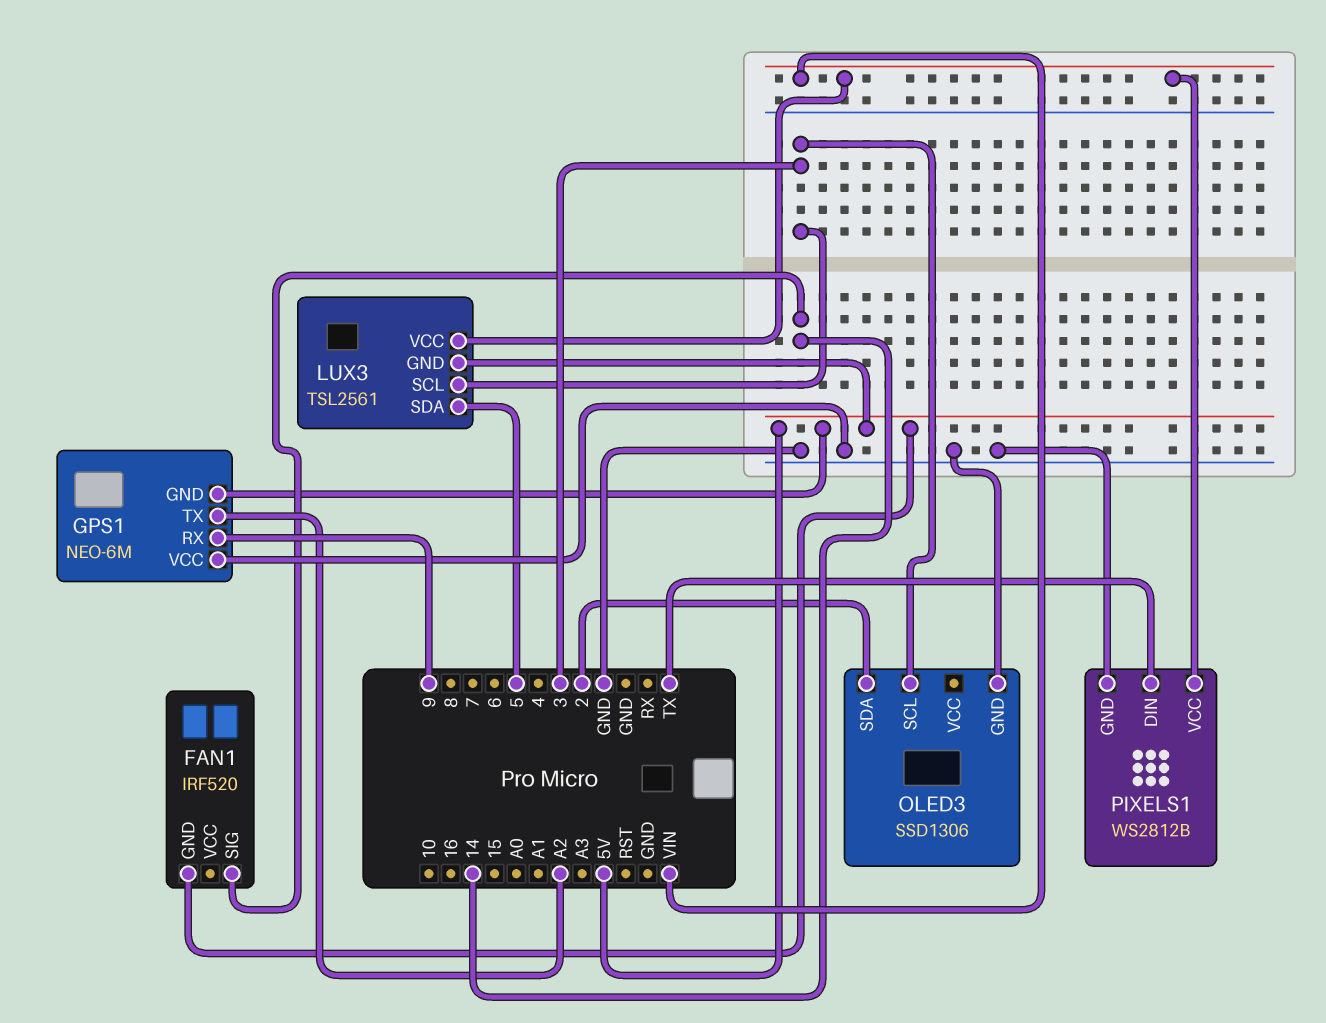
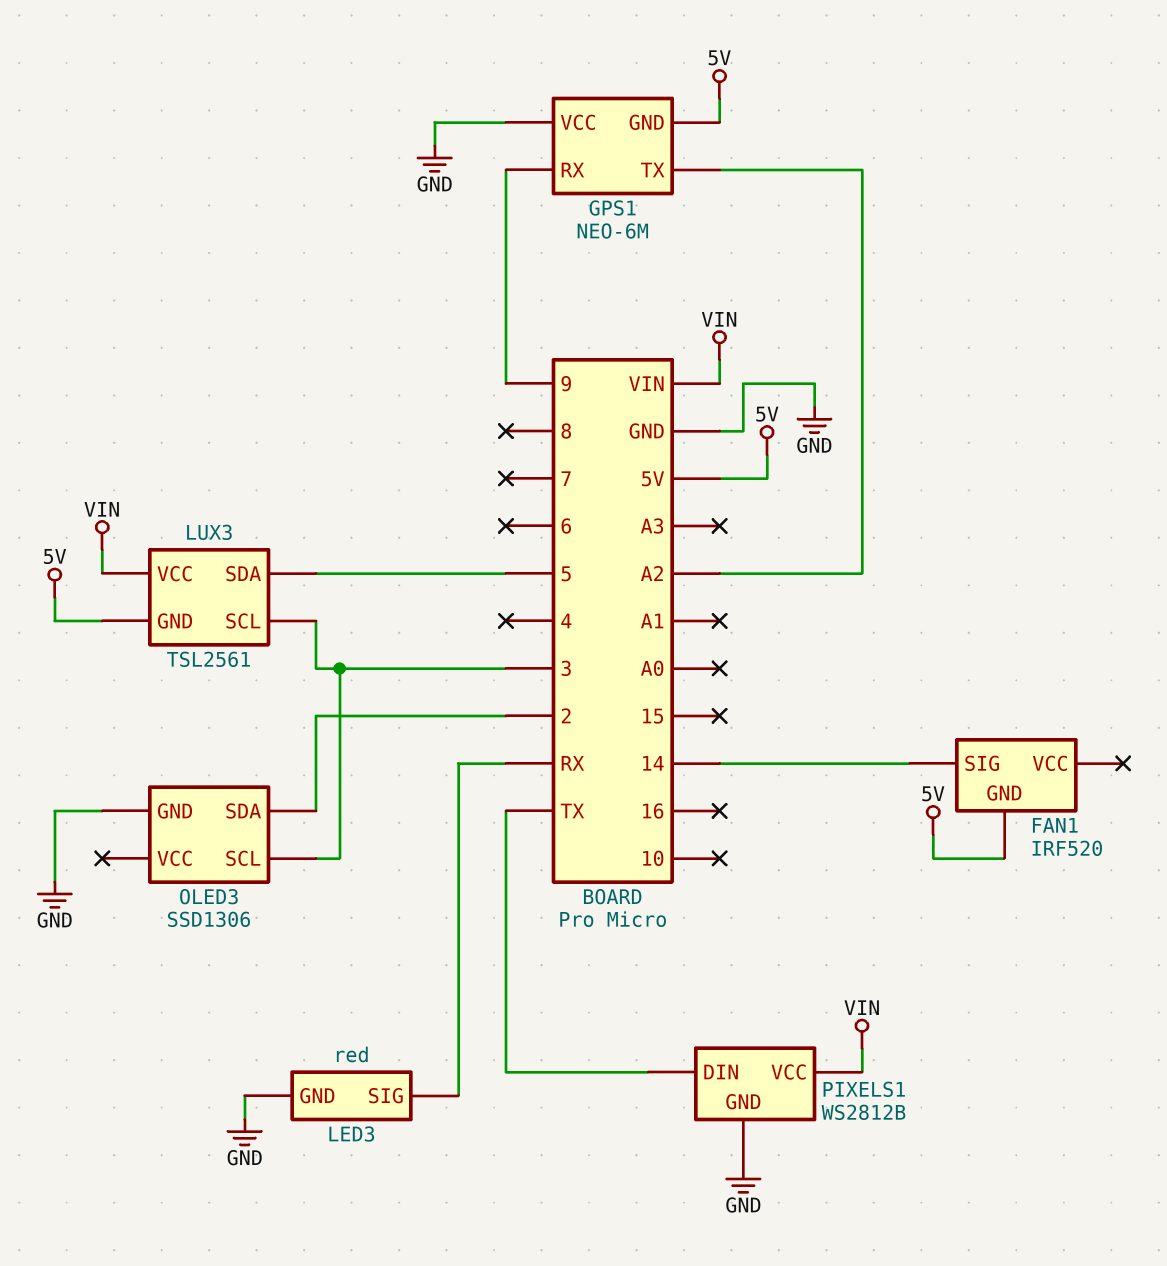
LED3: none -> red
LED3 pin GND: none -> GND
LED3 pin SIG: none -> RX

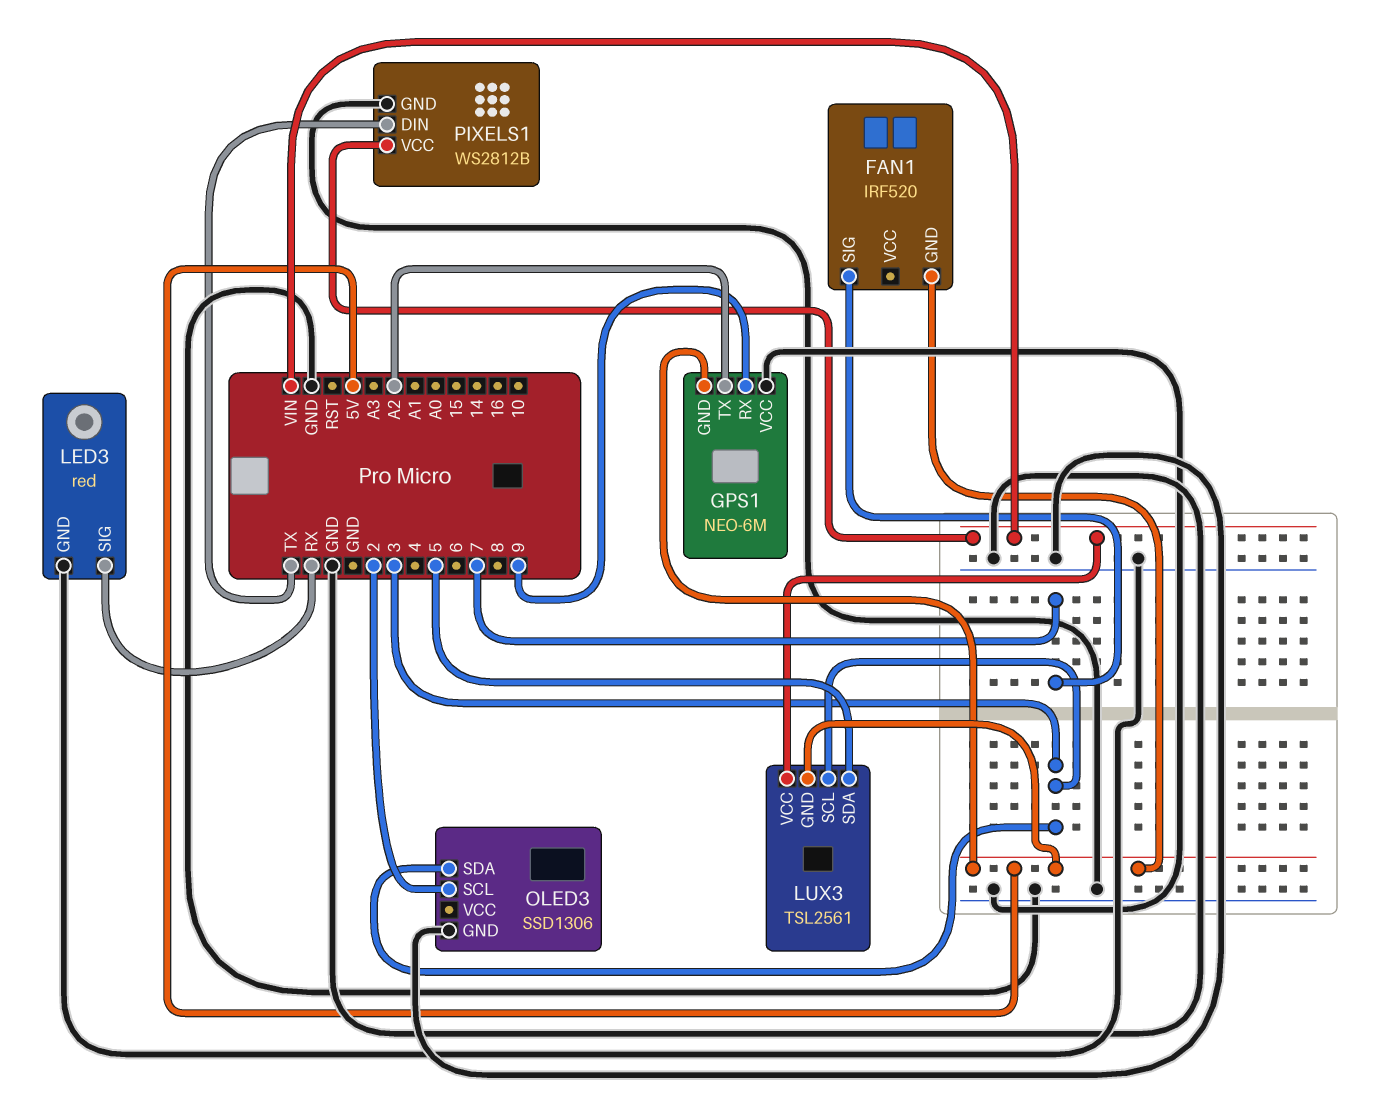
FAN1 pin SIG: 14 -> 7
OLED3 pin SCL: 3 -> 2
OLED3 pin SDA: 2 -> 3

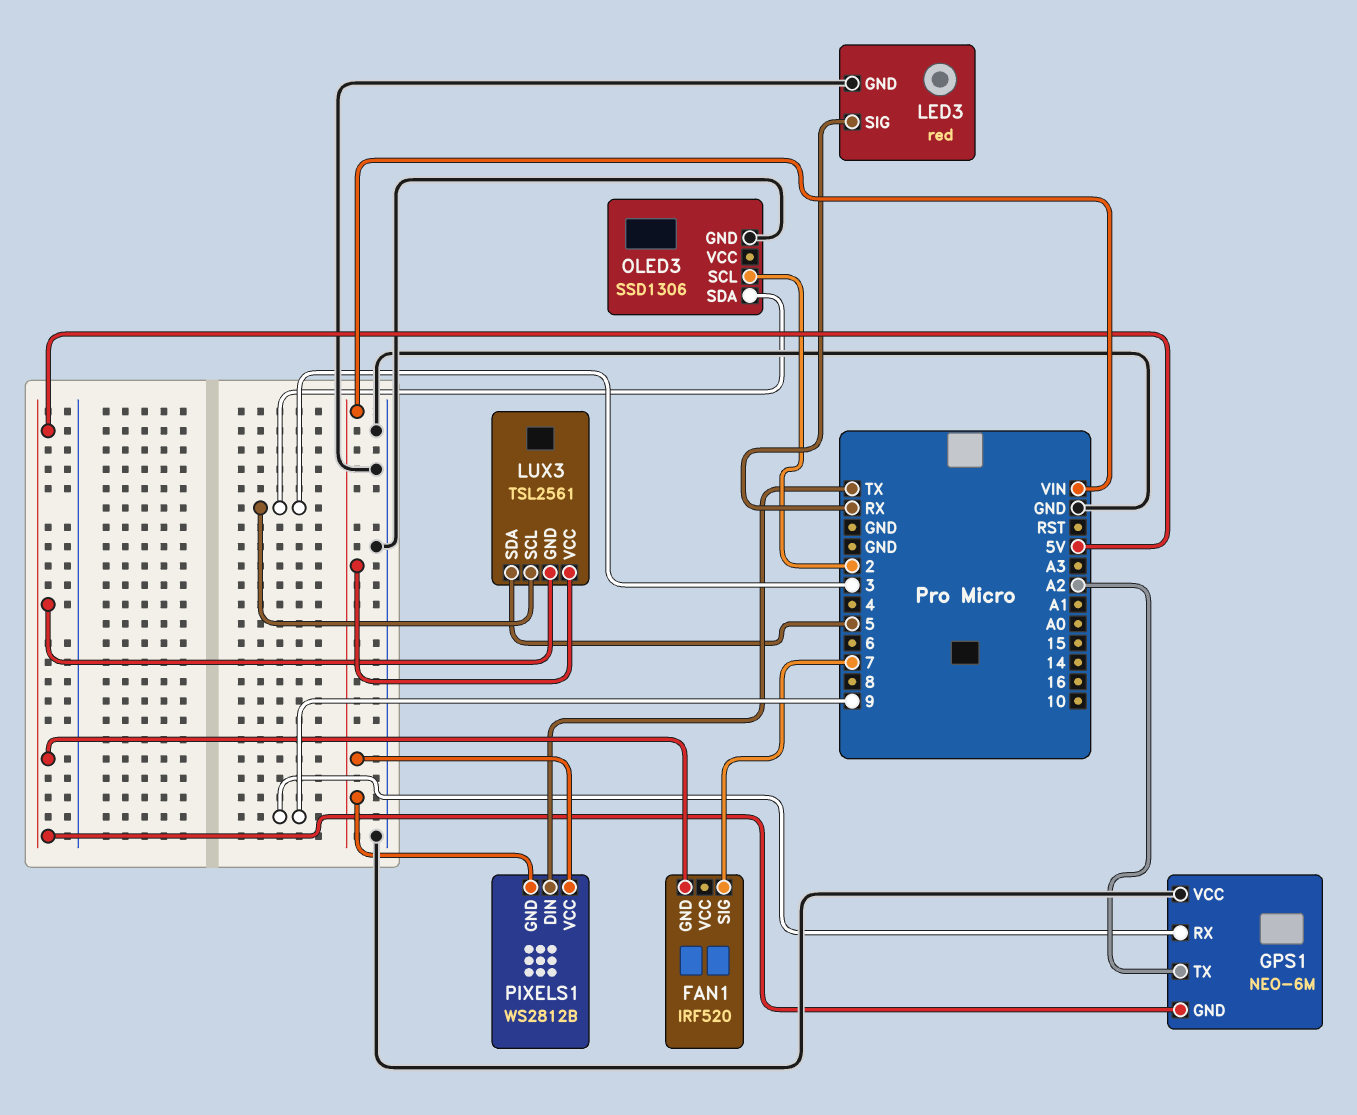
PIXELS1 pin GND: GND -> VIN

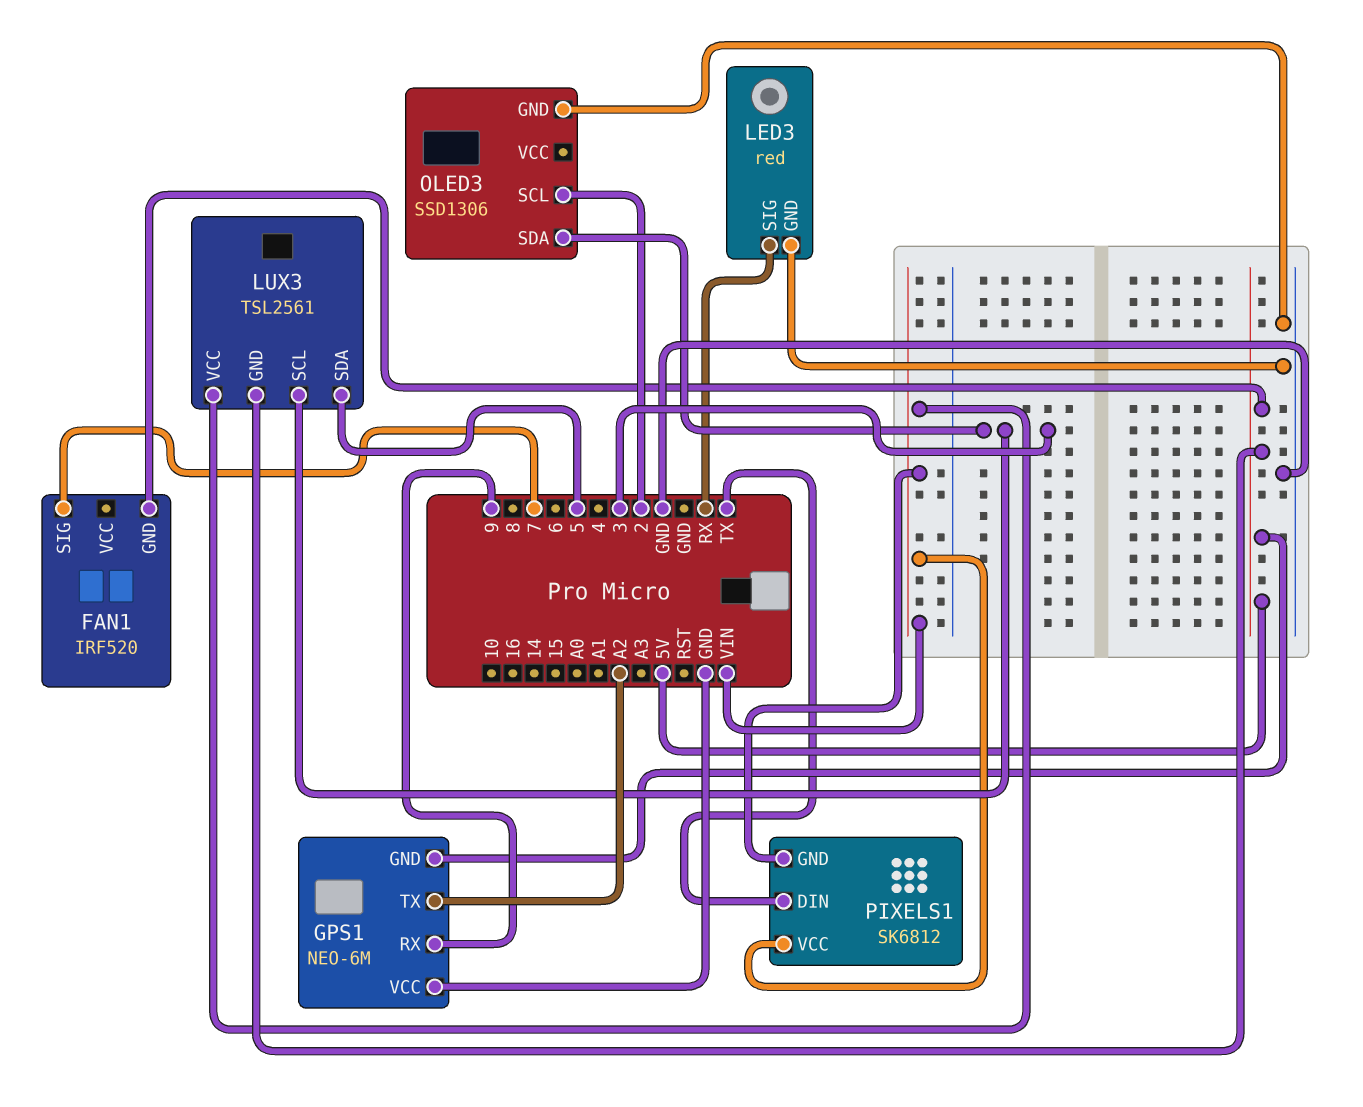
PIXELS1: WS2812B -> SK6812

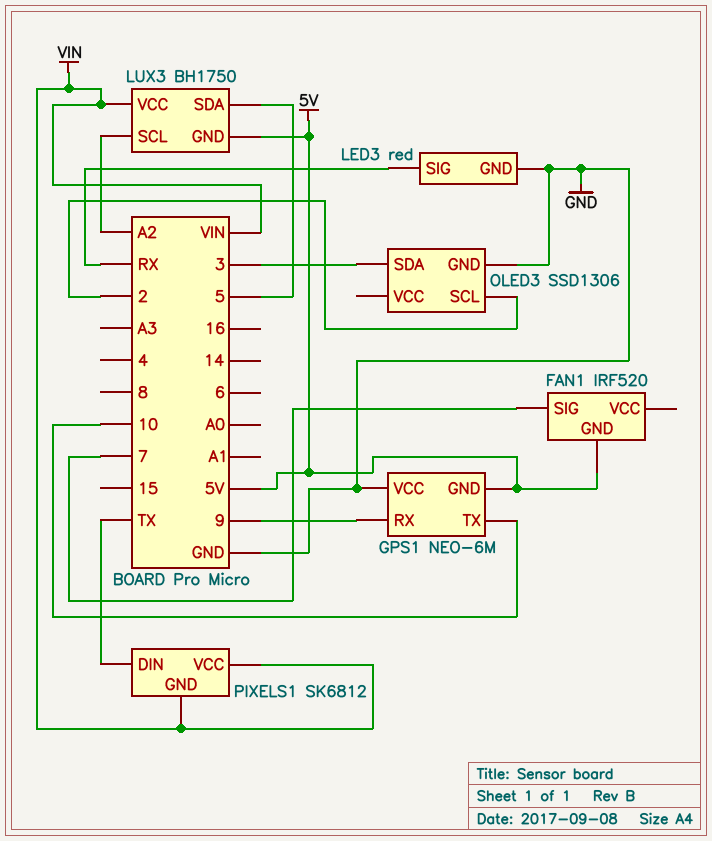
GPS1 pin TX: A2 -> 10
LUX3: TSL2561 -> BH1750
LUX3 pin SCL: 3 -> A2

